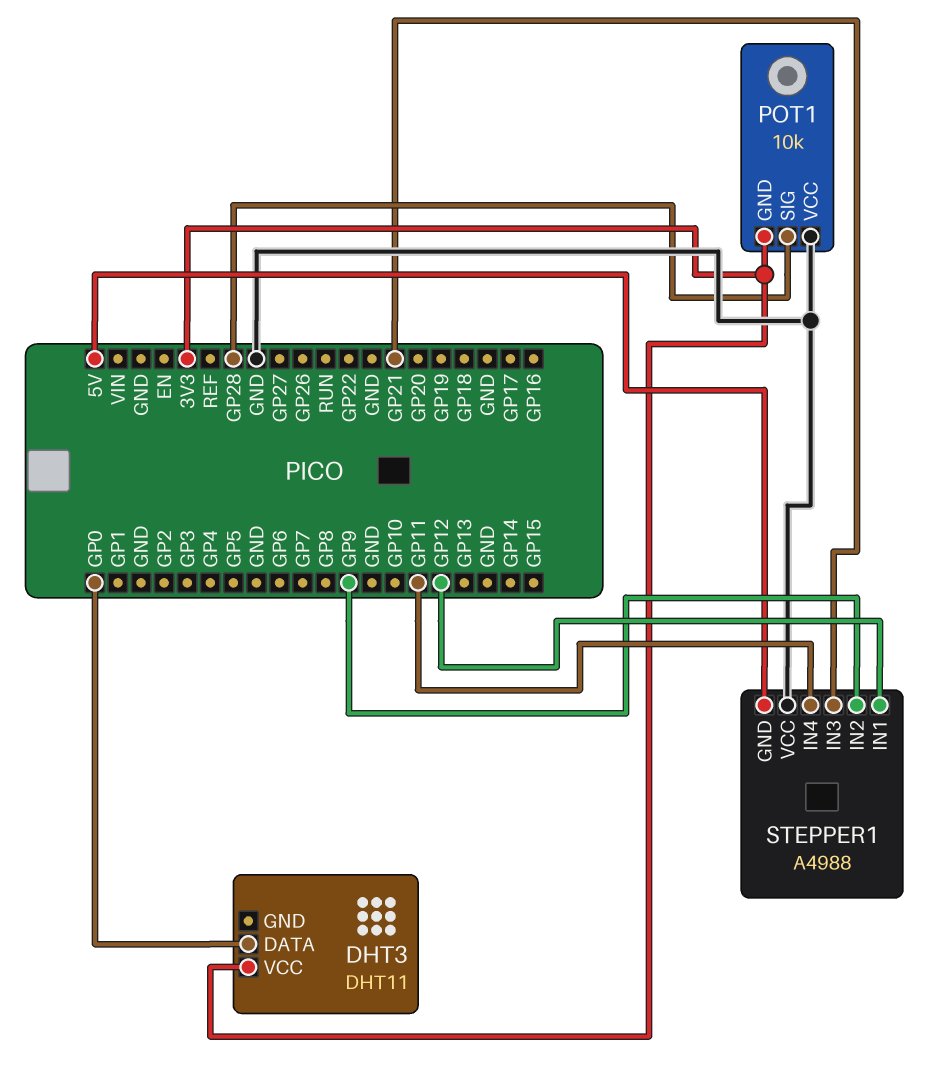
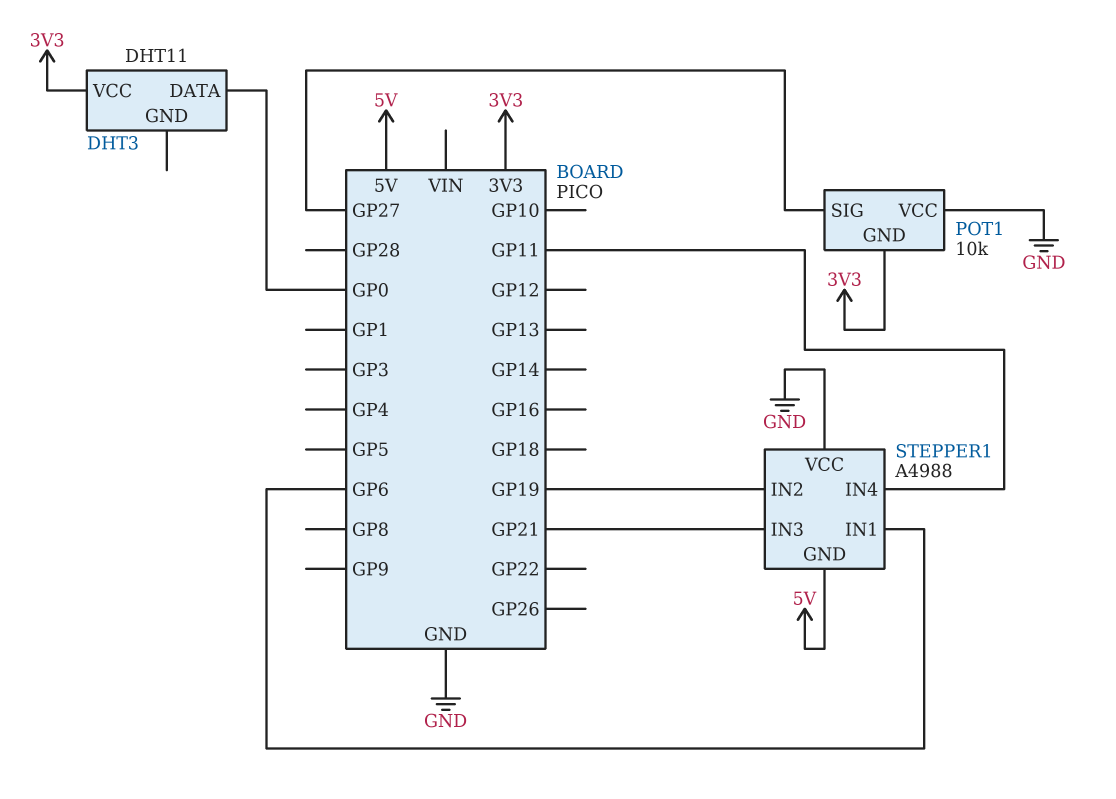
POT1 pin SIG: GP28 -> GP27
STEPPER1 pin IN1: GP12 -> GP6
STEPPER1 pin IN2: GP9 -> GP19

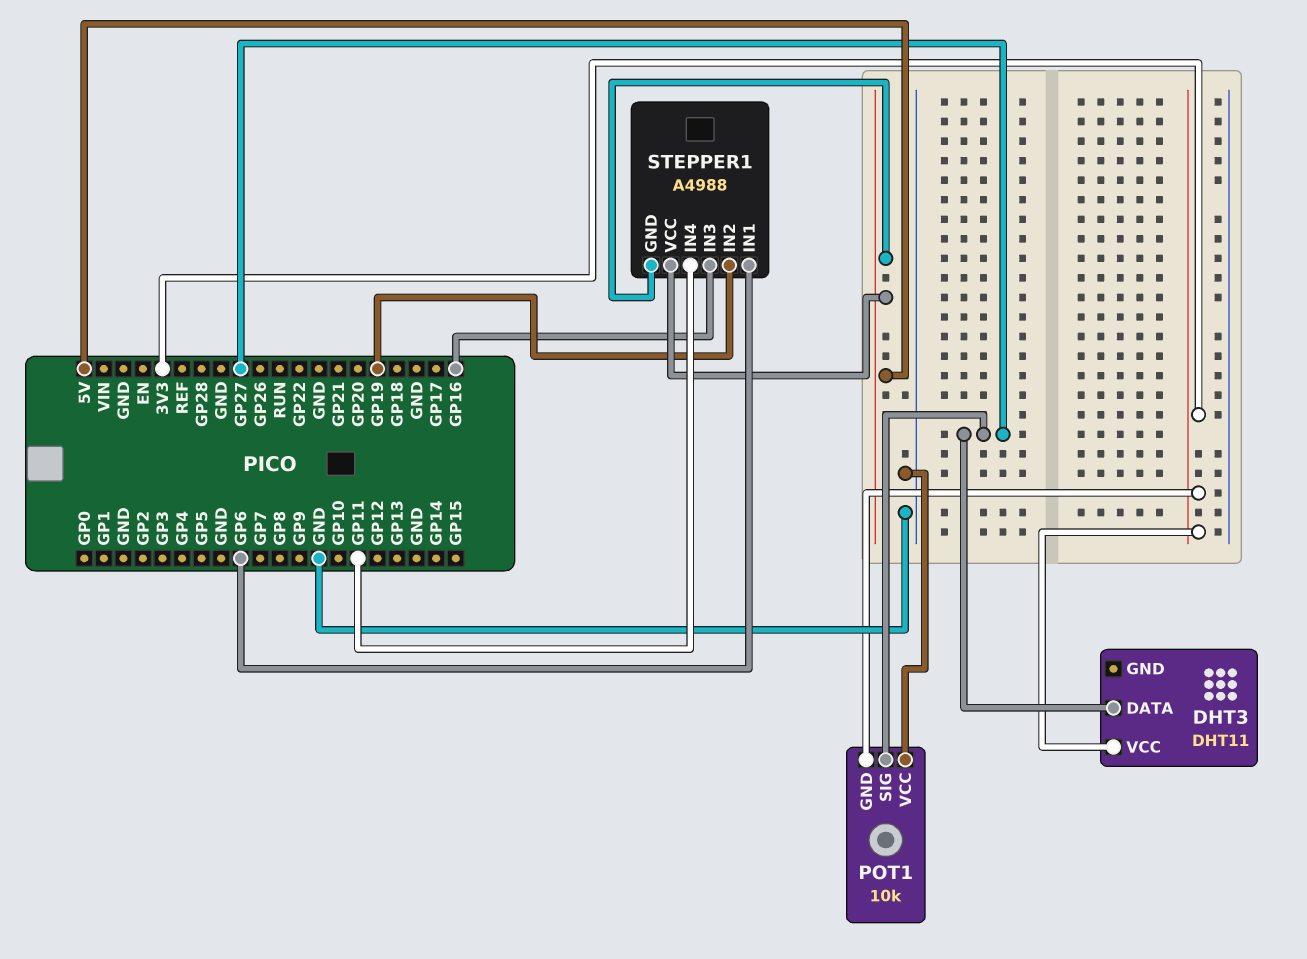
DHT3 pin DATA: GP0 -> GP27
STEPPER1 pin IN3: GP21 -> GP16
STEPPER1 pin VCC: GND -> 5V

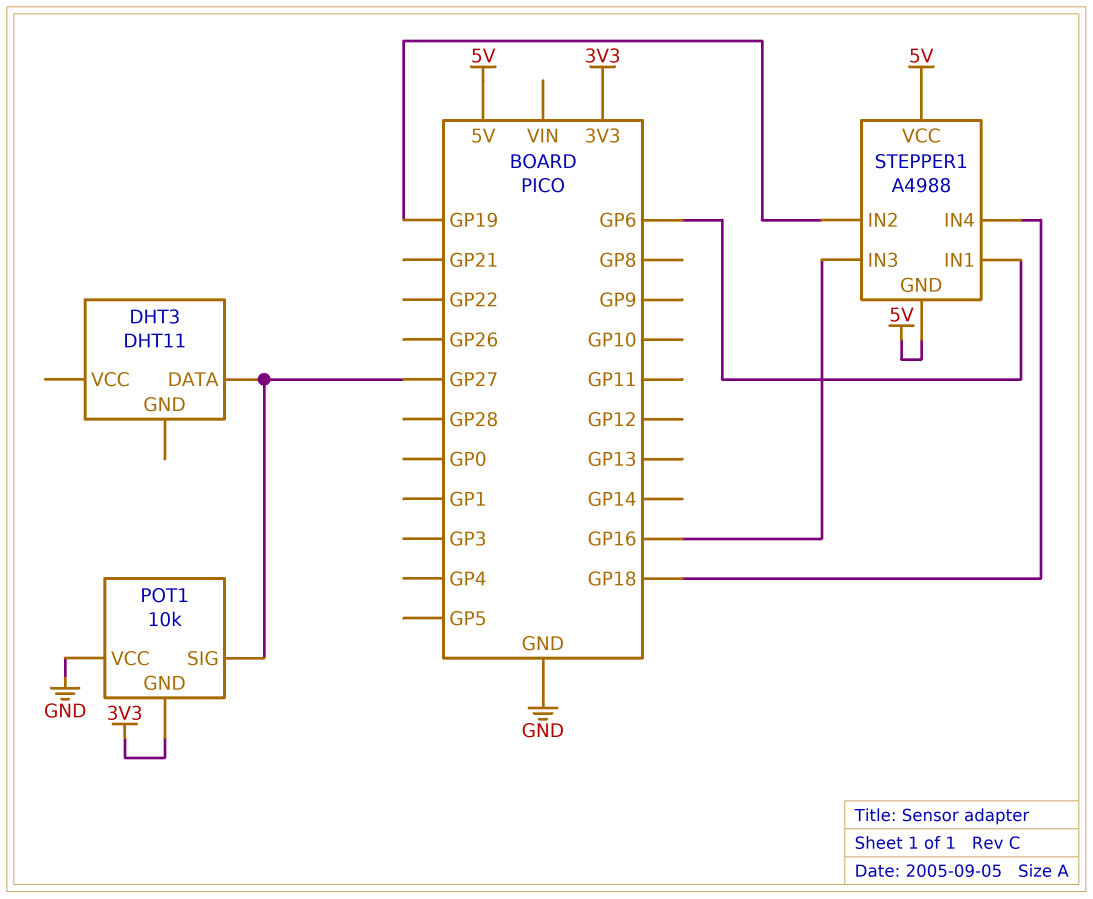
DHT3 pin VCC: 3V3 -> none
STEPPER1 pin IN4: GP11 -> GP18

